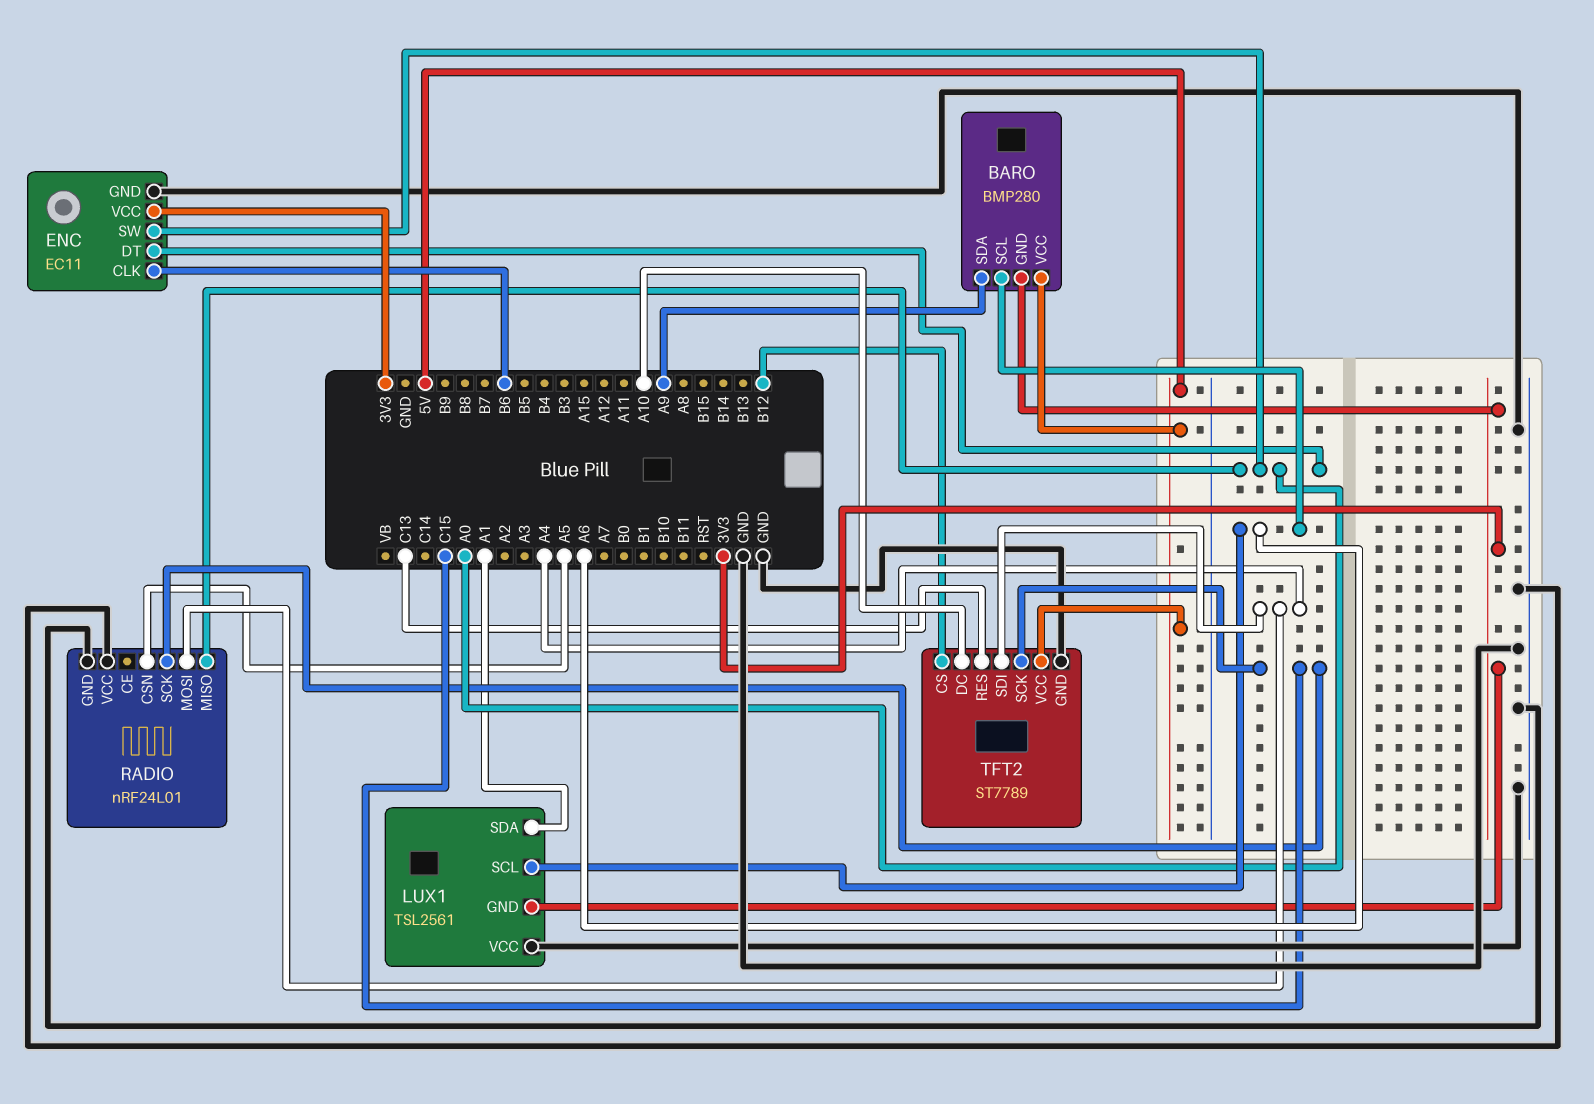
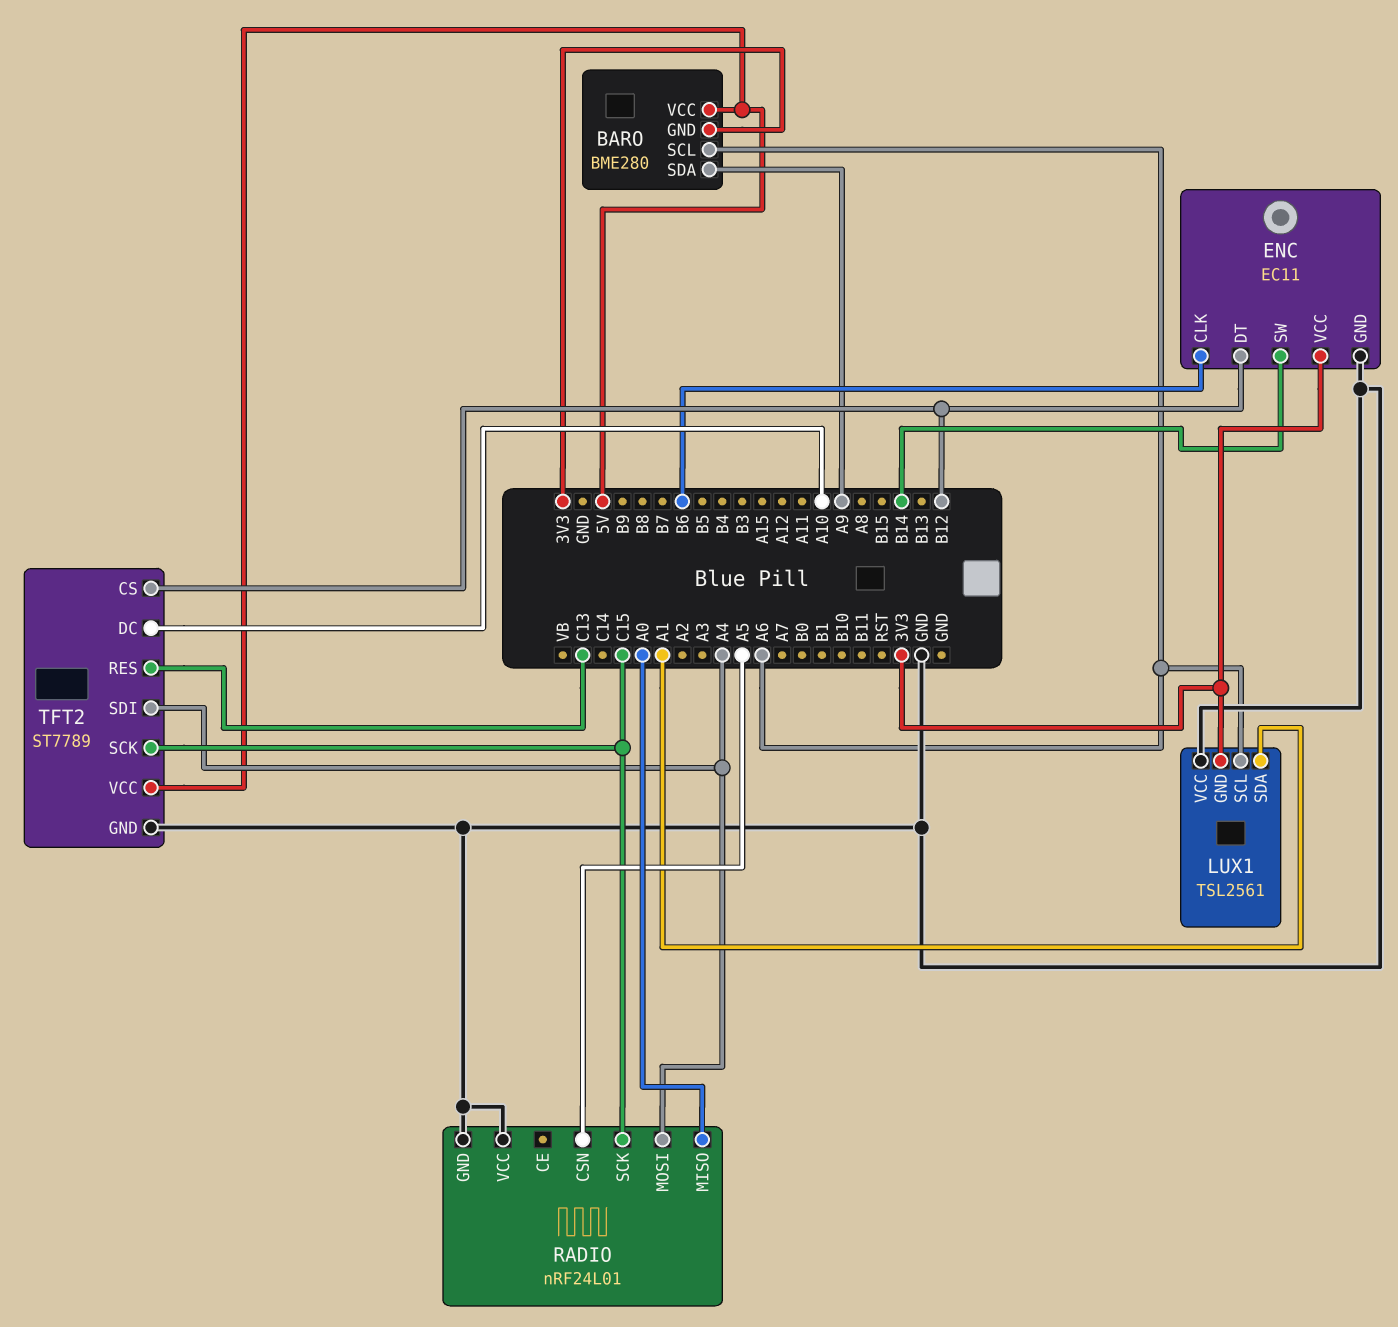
BARO: BMP280 -> BME280
ENC pin DT: A0 -> B12
ENC pin SW: A0 -> B14

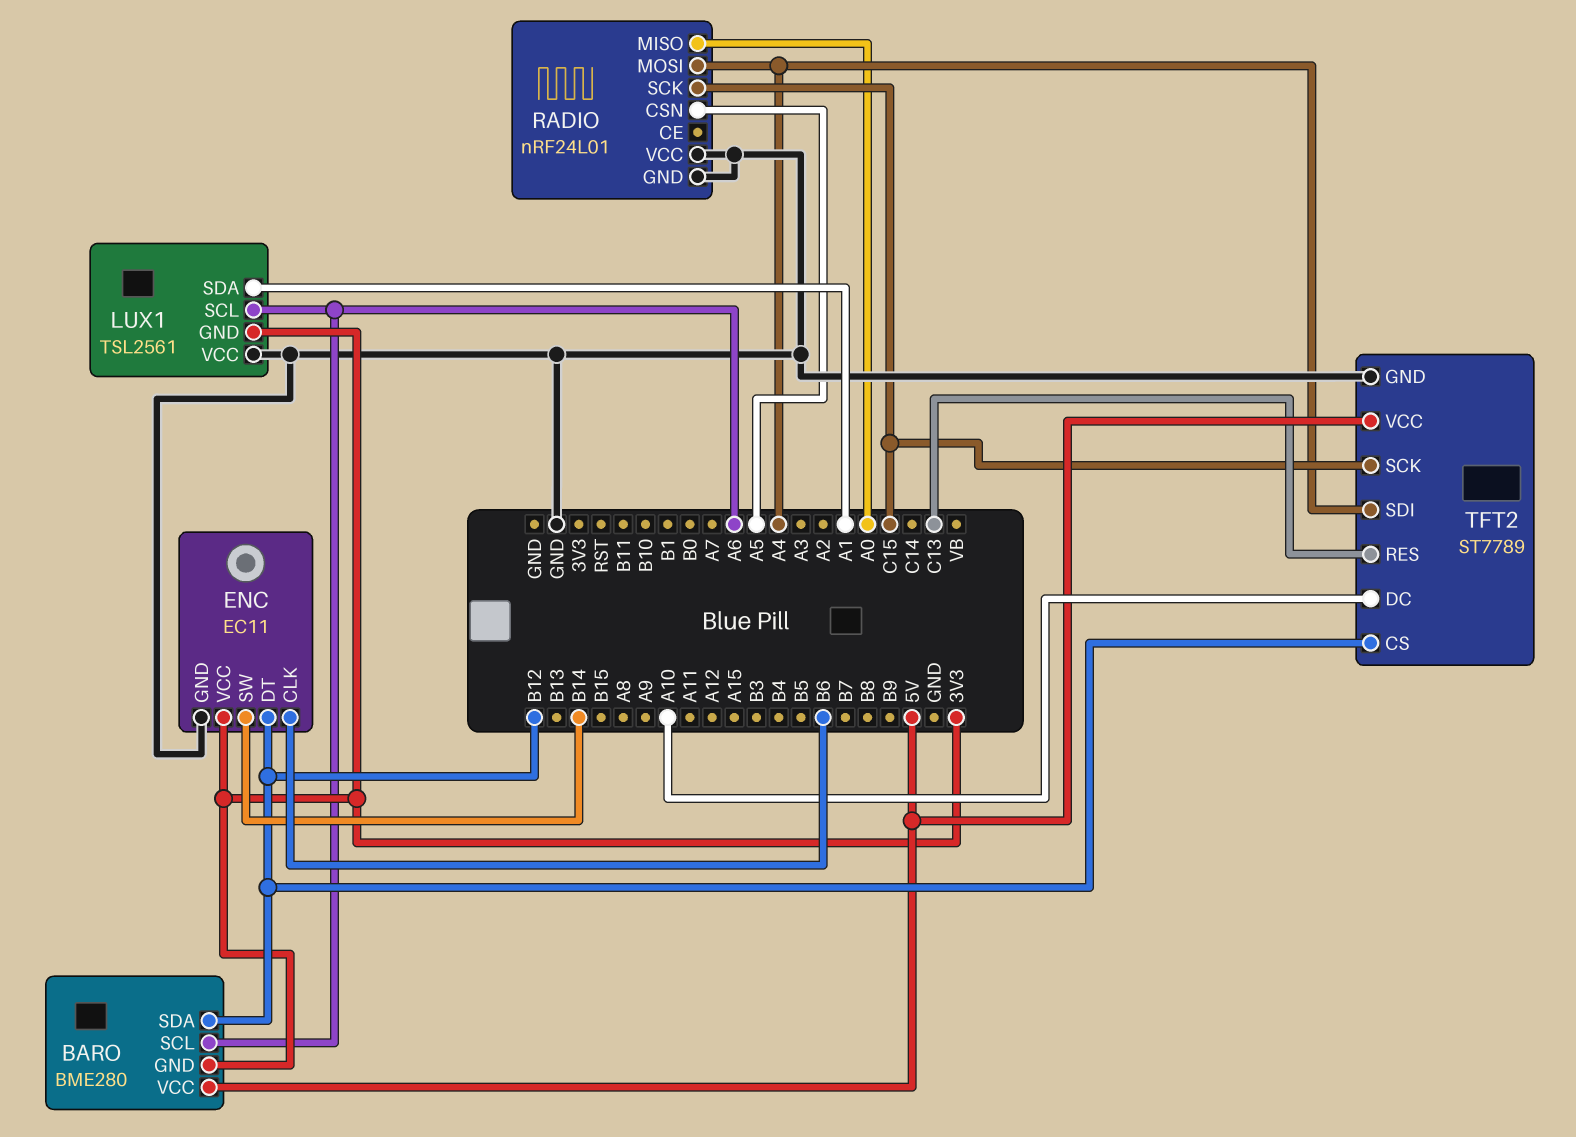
BARO pin SDA: A9 -> B12

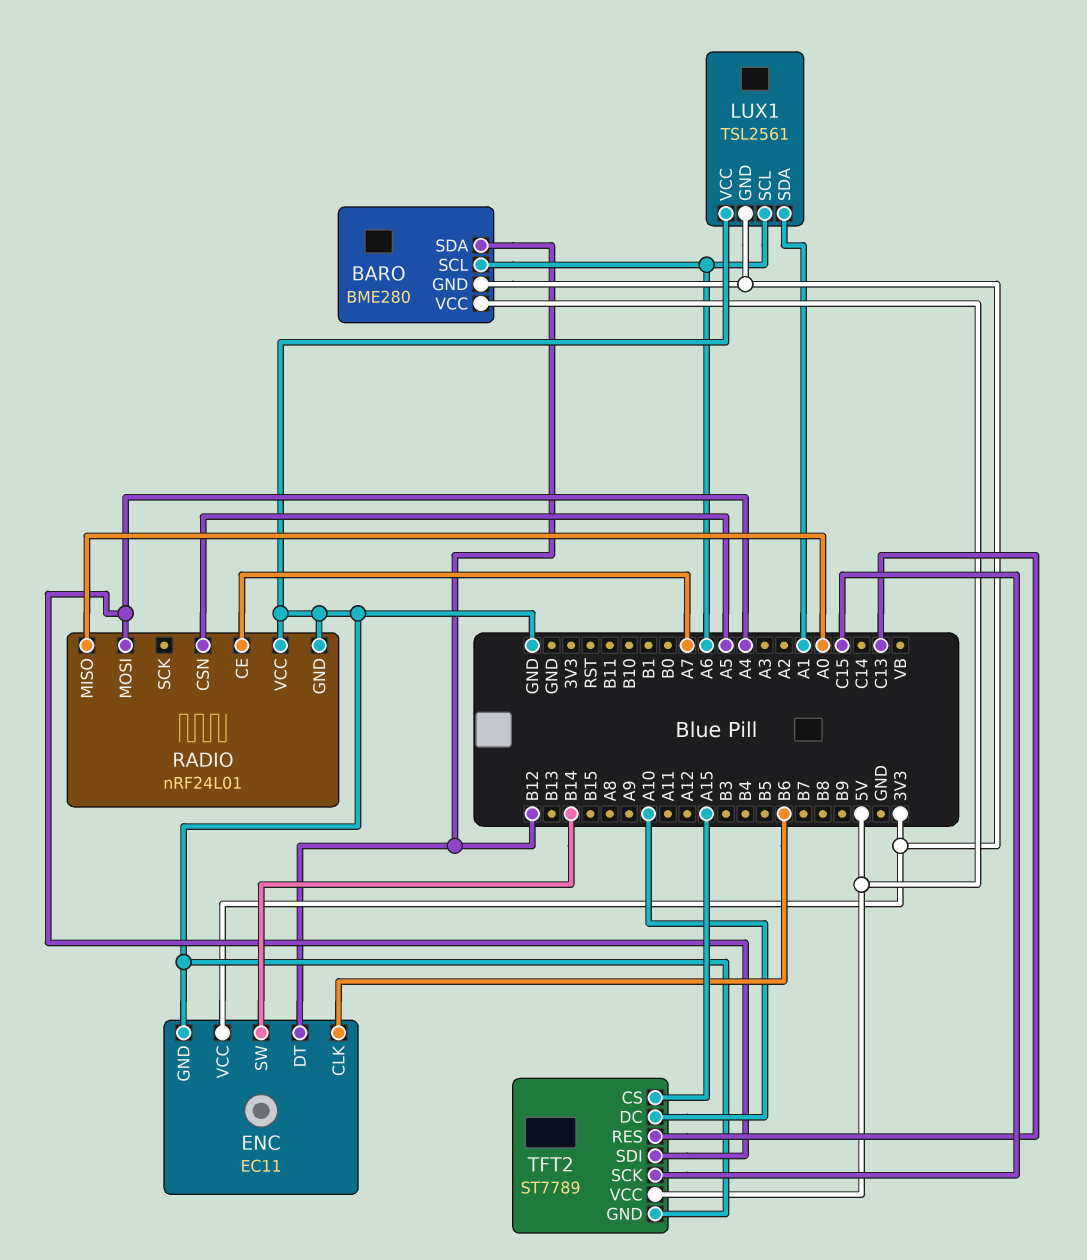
RADIO pin CE: none -> A7
RADIO pin SCK: C15 -> none
TFT2 pin CS: B12 -> A15

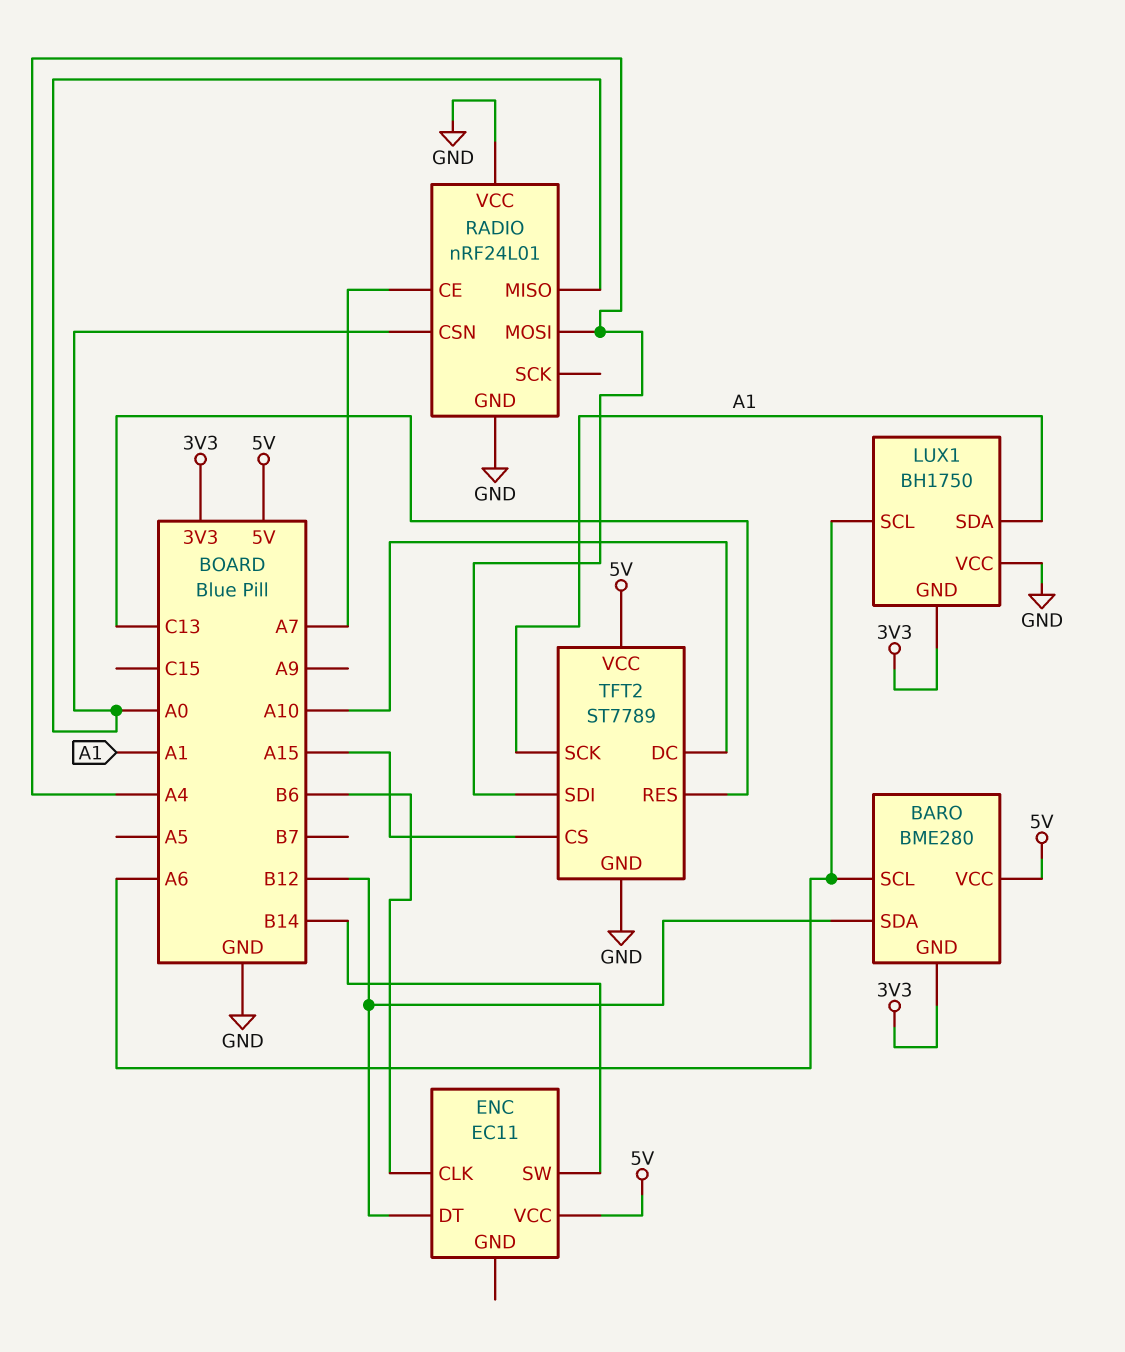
ENC pin GND: GND -> none
ENC pin VCC: 3V3 -> 5V
LUX1: TSL2561 -> BH1750
RADIO pin CSN: A5 -> A0
TFT2 pin SCK: C15 -> A1

